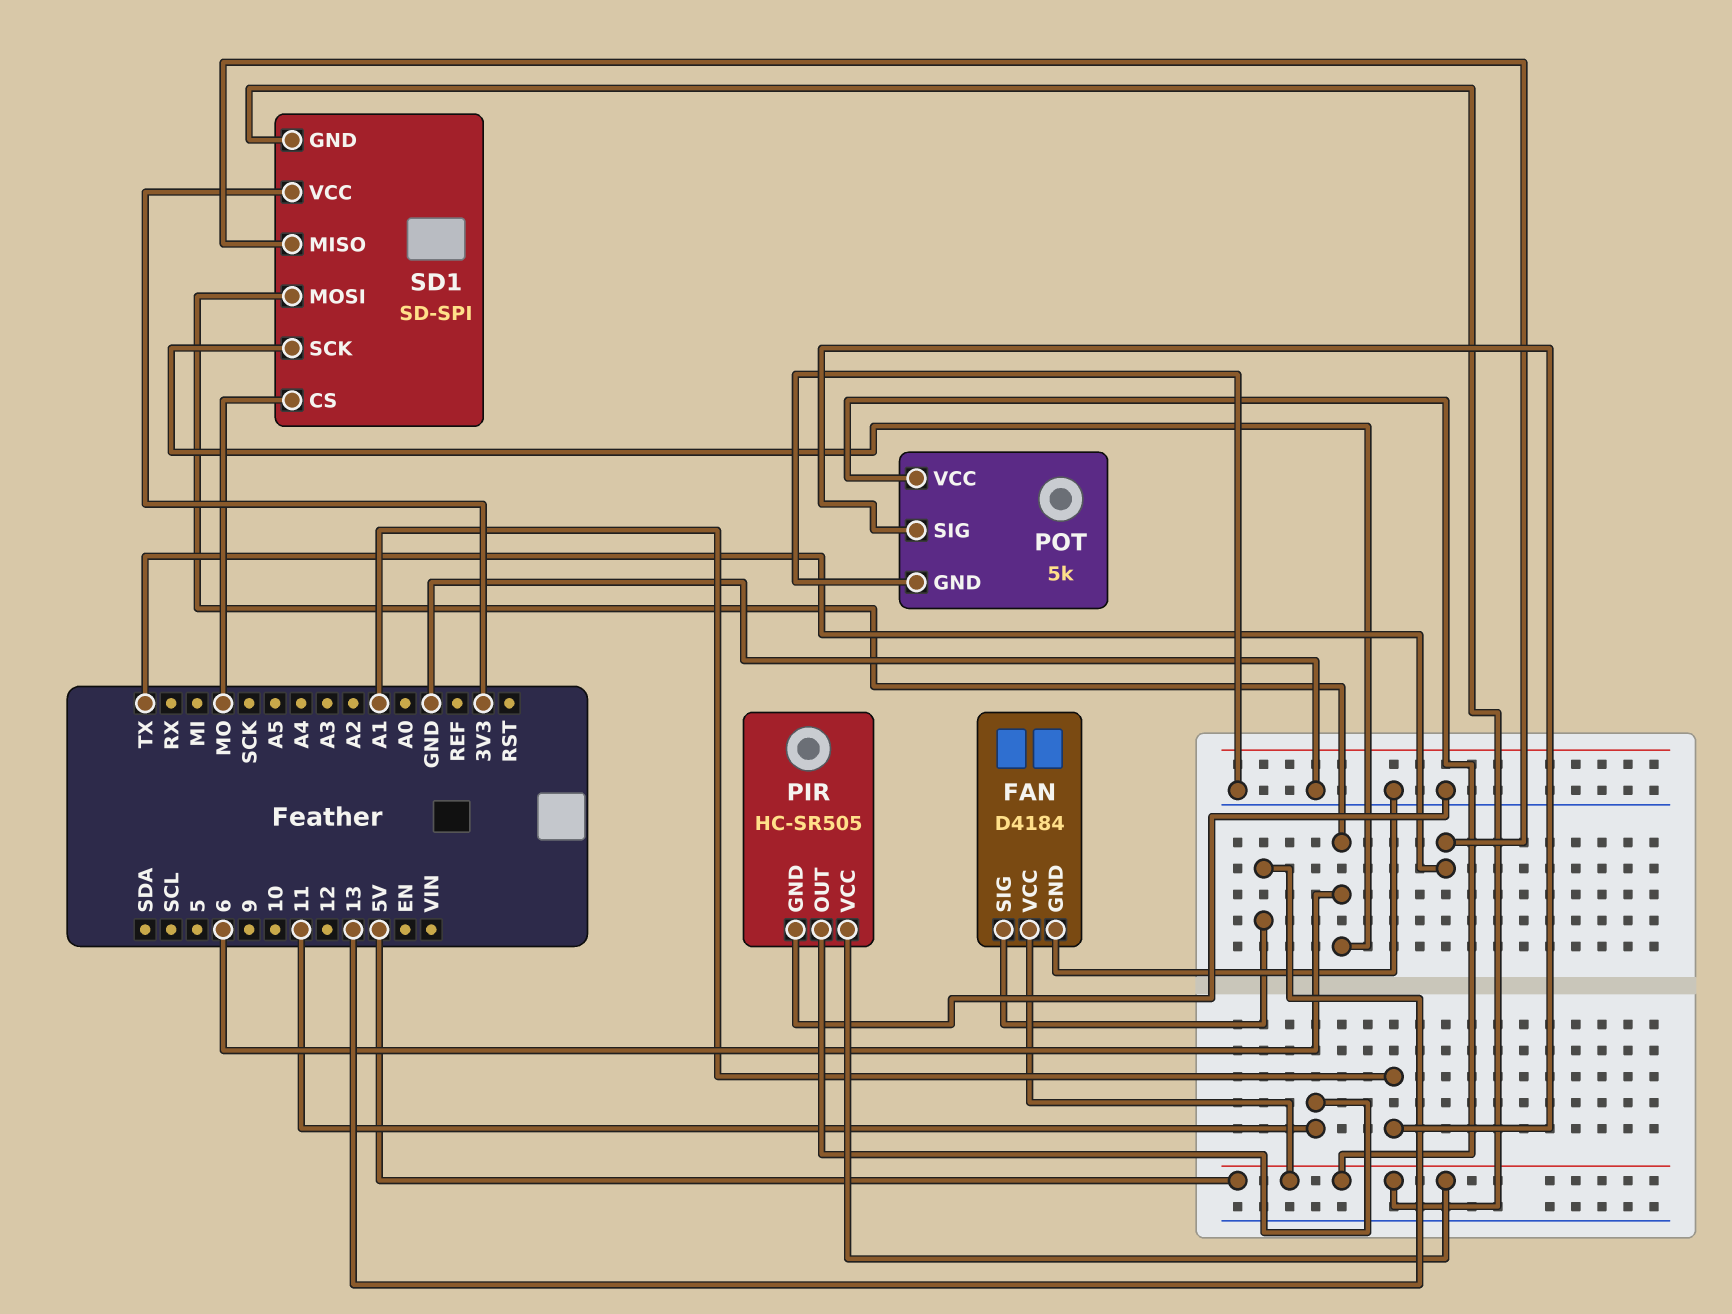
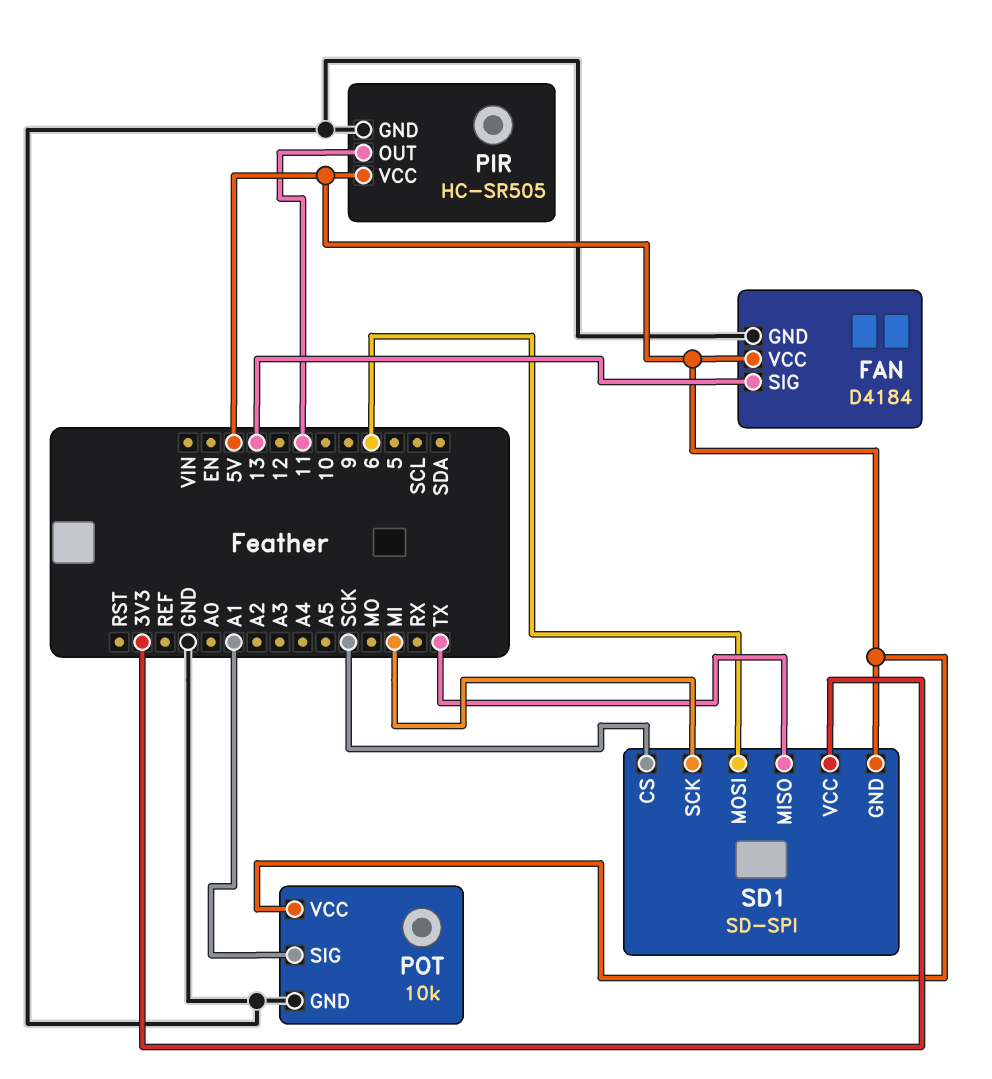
POT: 5k -> 10k
SD1 pin CS: MO -> SCK
SD1 pin SCK: 6 -> MI

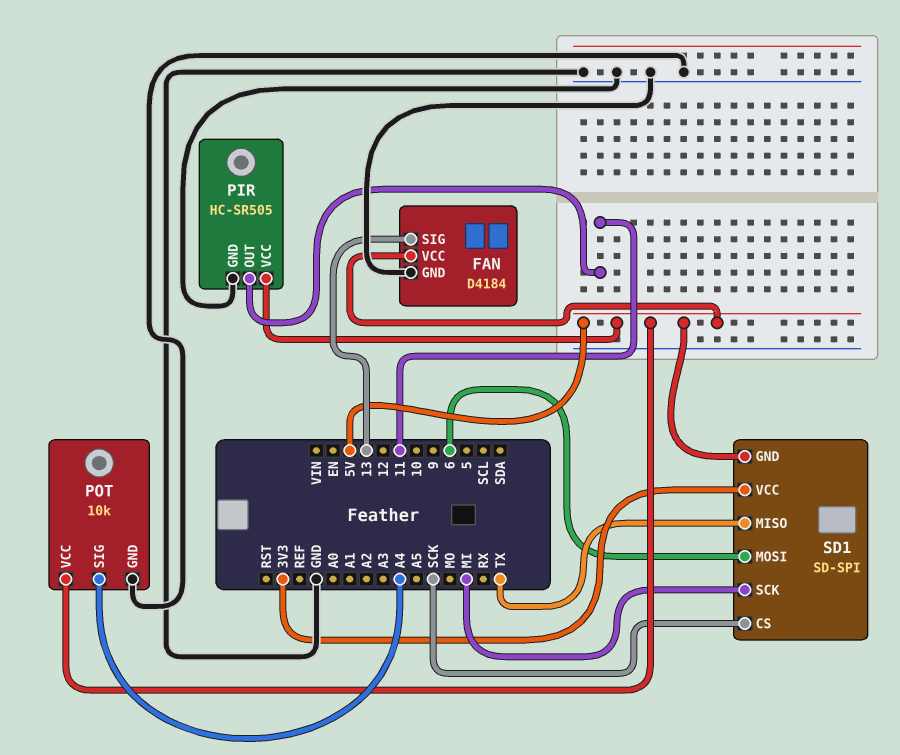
POT pin SIG: A1 -> A4

